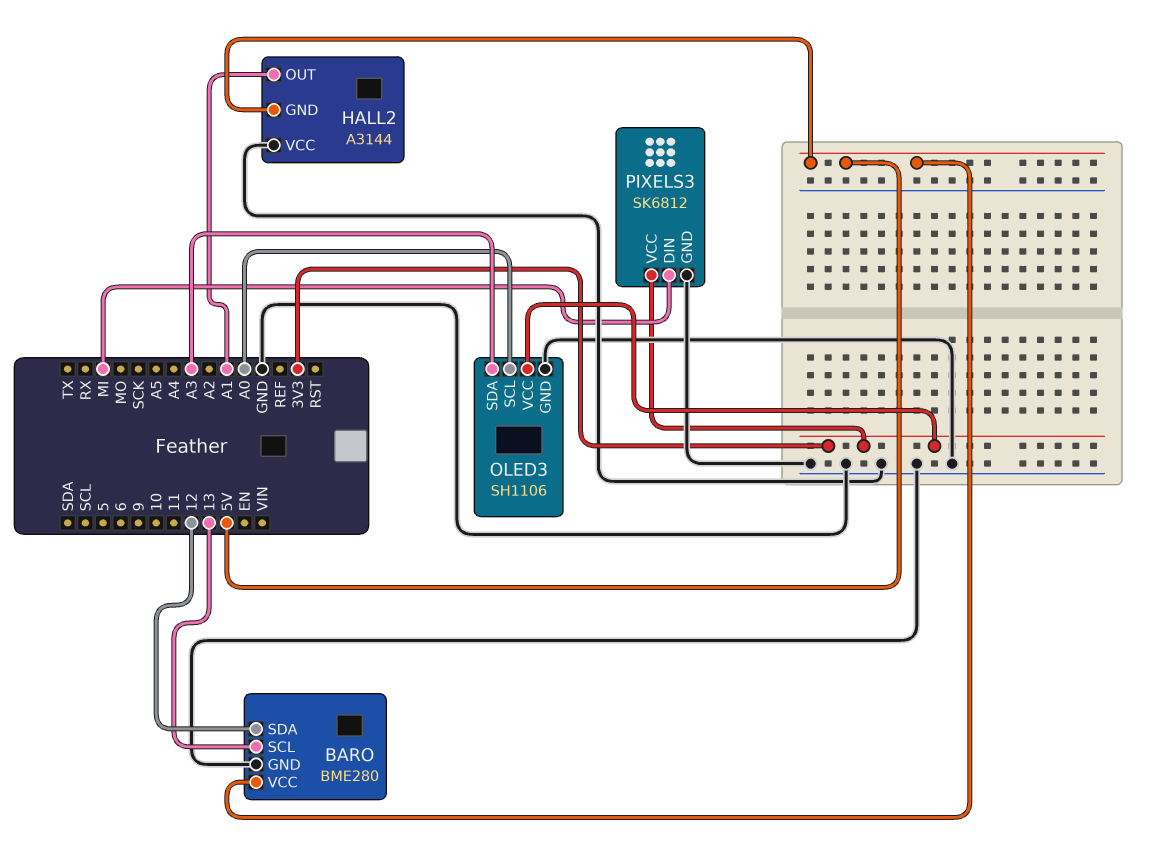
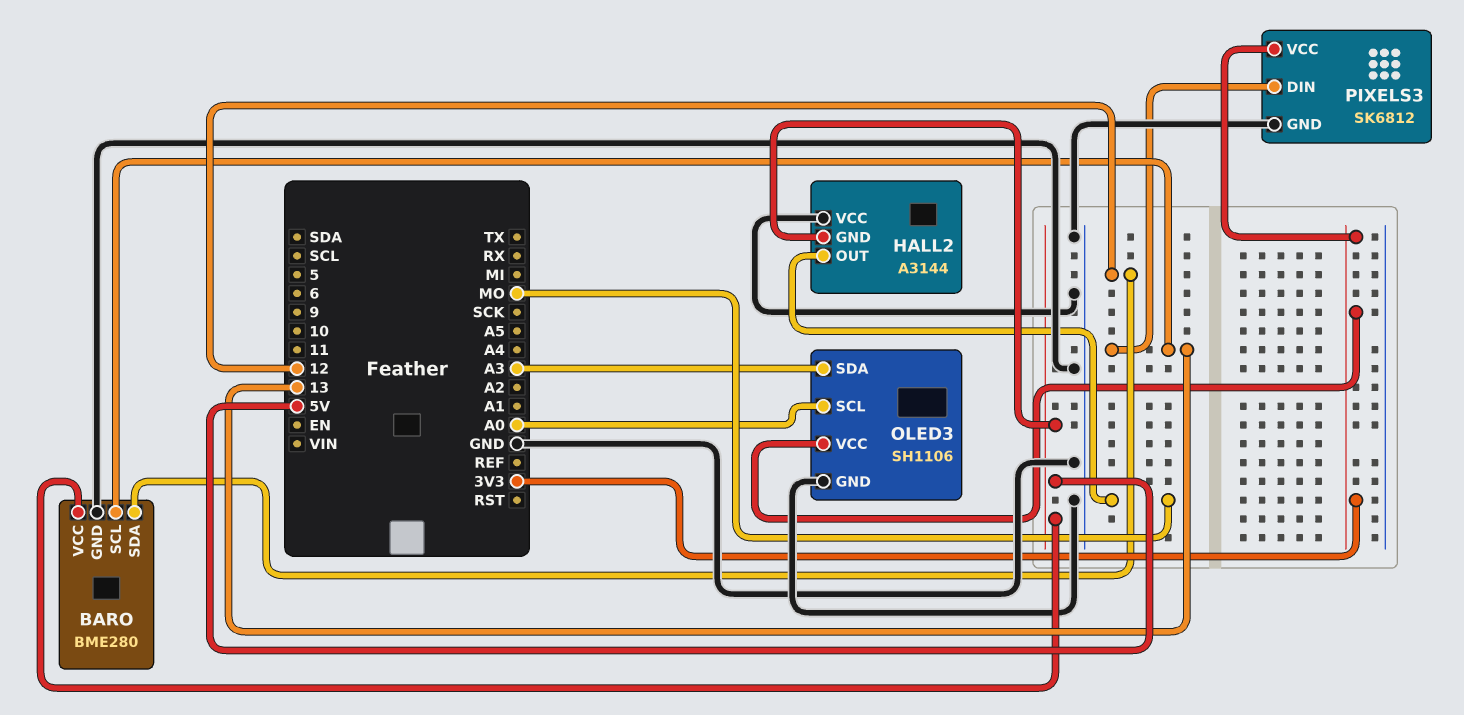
HALL2 pin OUT: A1 -> MO
PIXELS3 pin DIN: MI -> 13

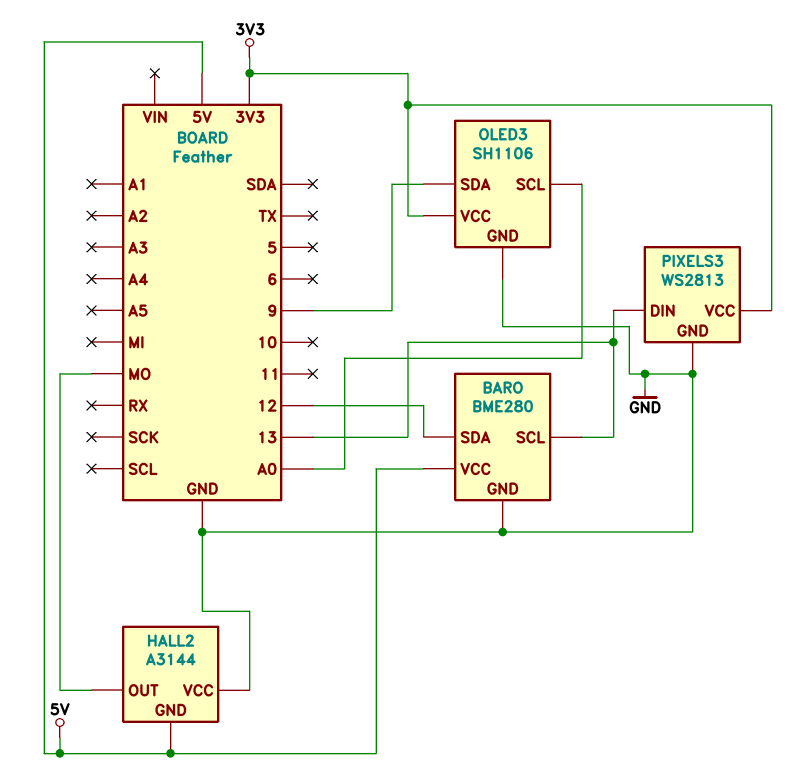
OLED3 pin SDA: A3 -> 9
PIXELS3: SK6812 -> WS2813

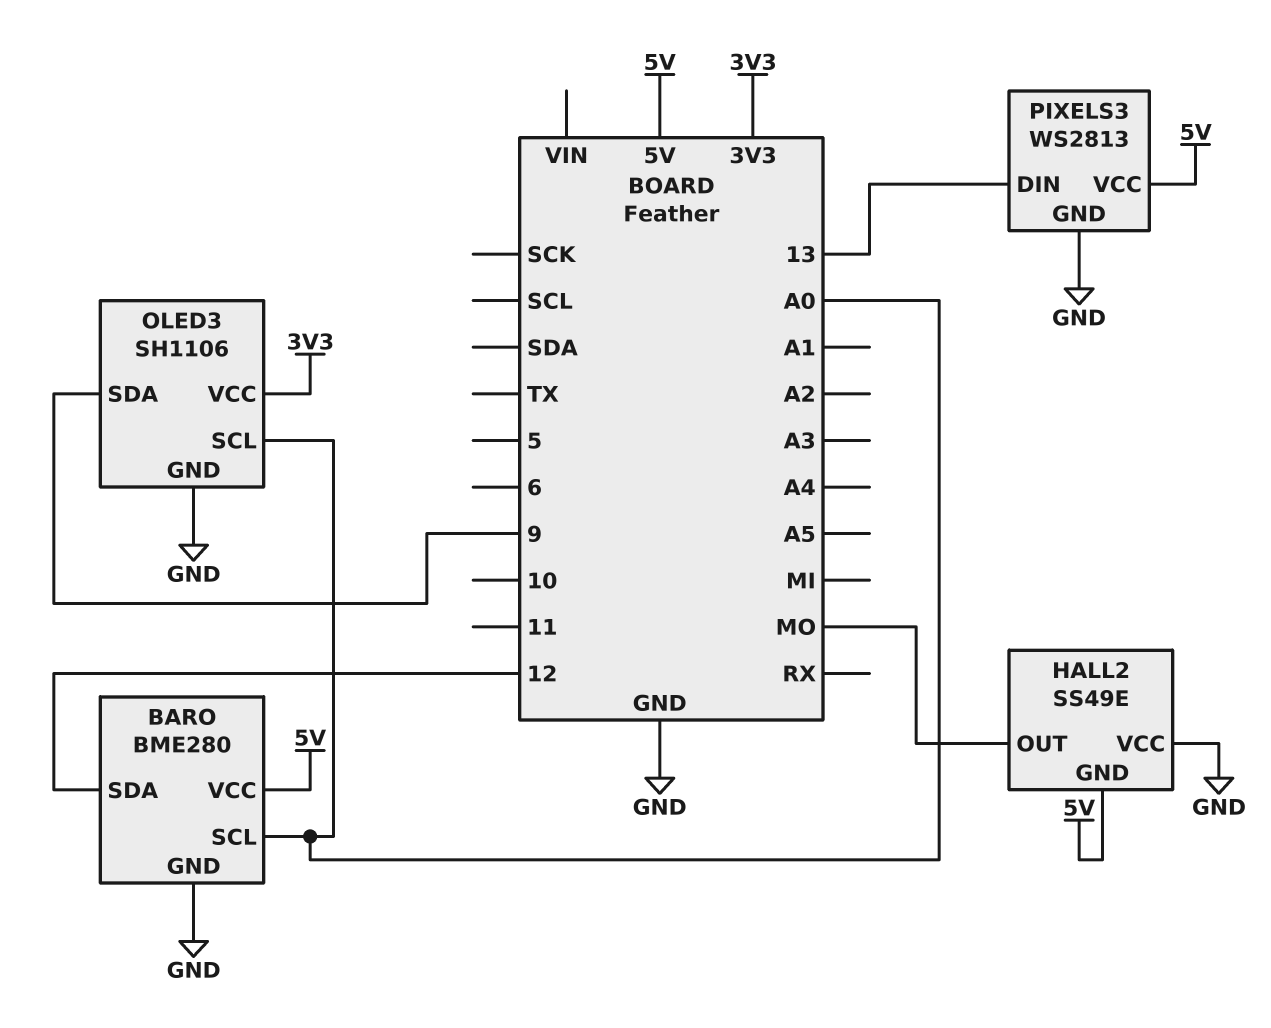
BARO pin SCL: 13 -> A0
HALL2: A3144 -> SS49E
PIXELS3 pin VCC: 3V3 -> 5V

